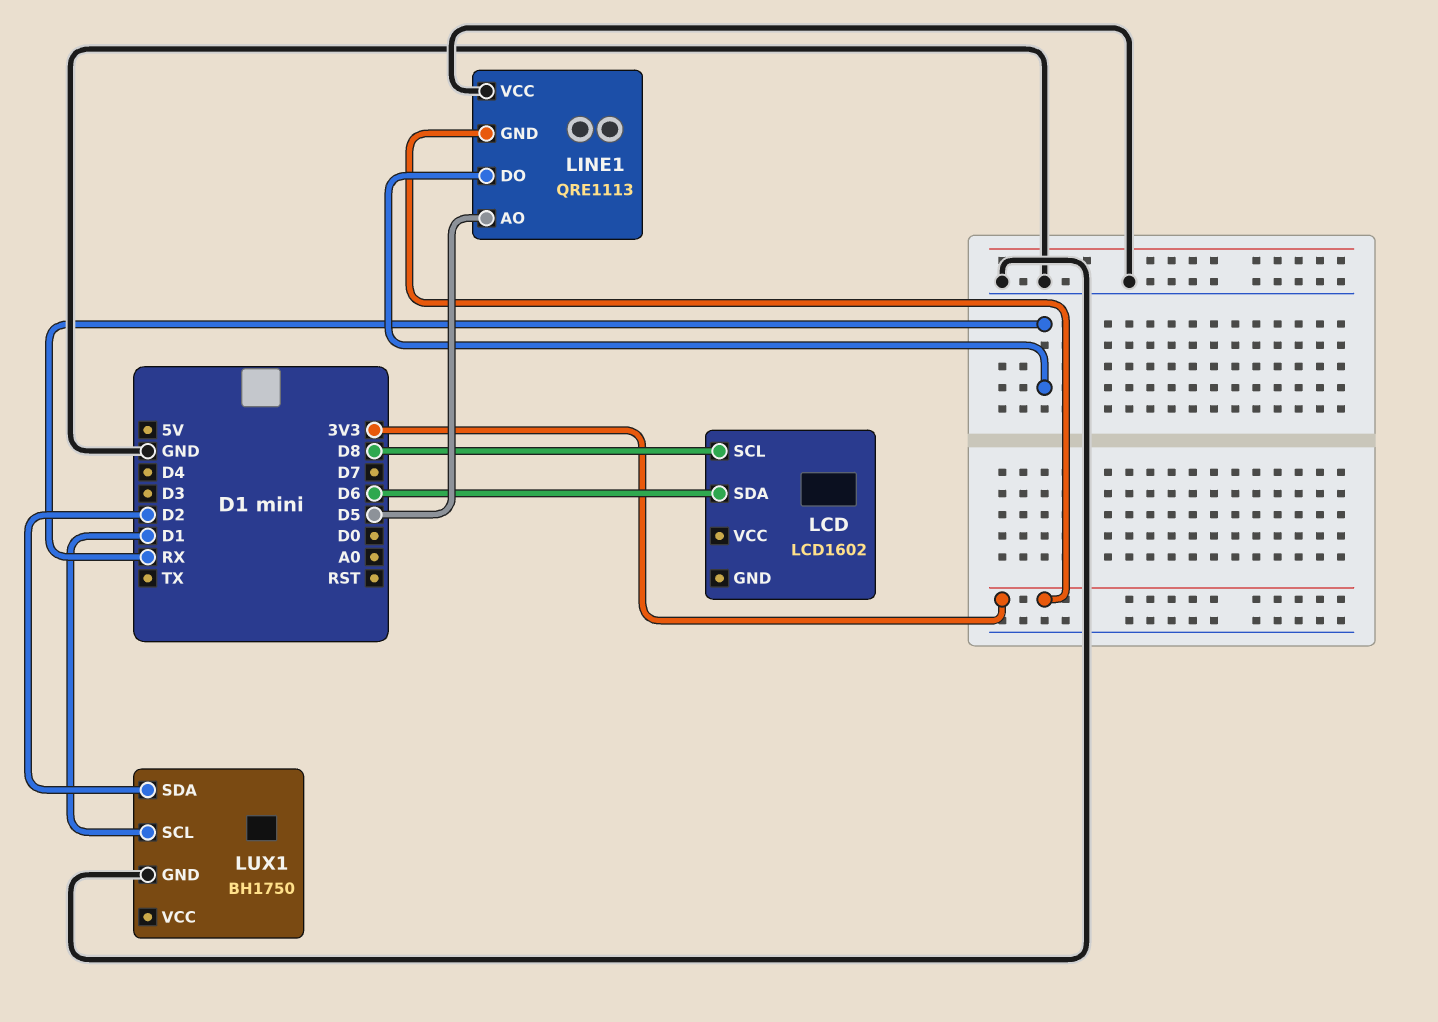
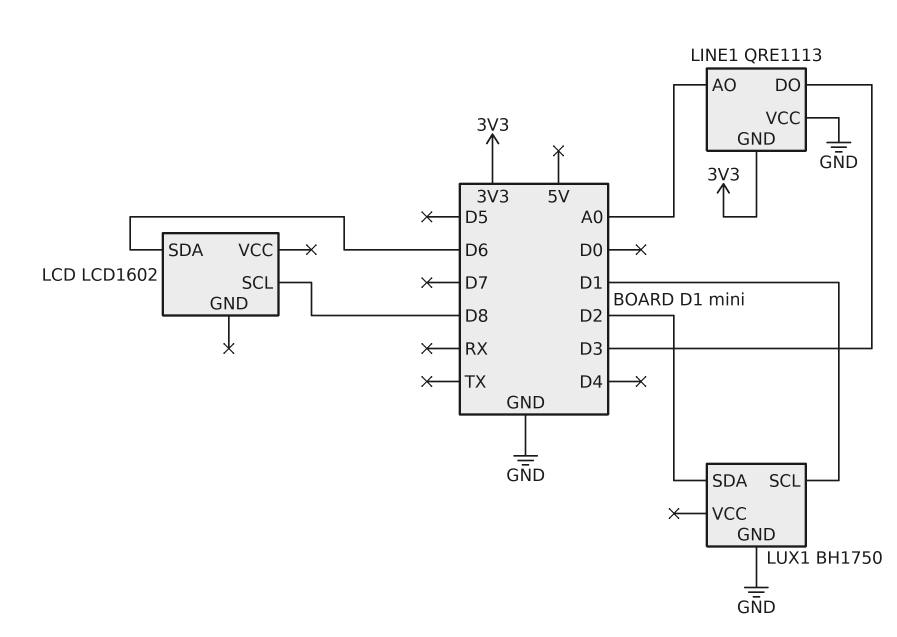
LINE1 pin AO: D5 -> A0
LINE1 pin DO: RX -> D3

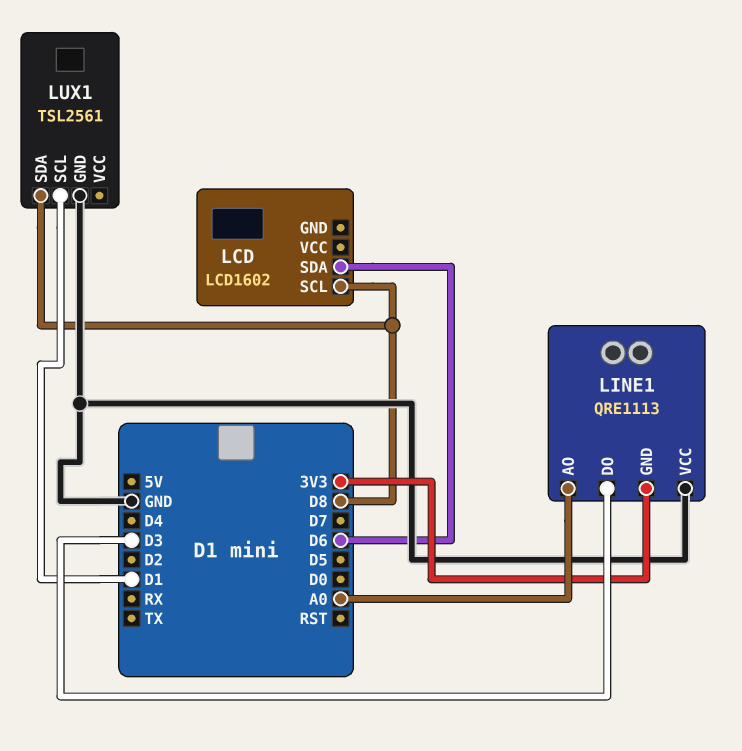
LUX1: BH1750 -> TSL2561
LUX1 pin SDA: D2 -> D8

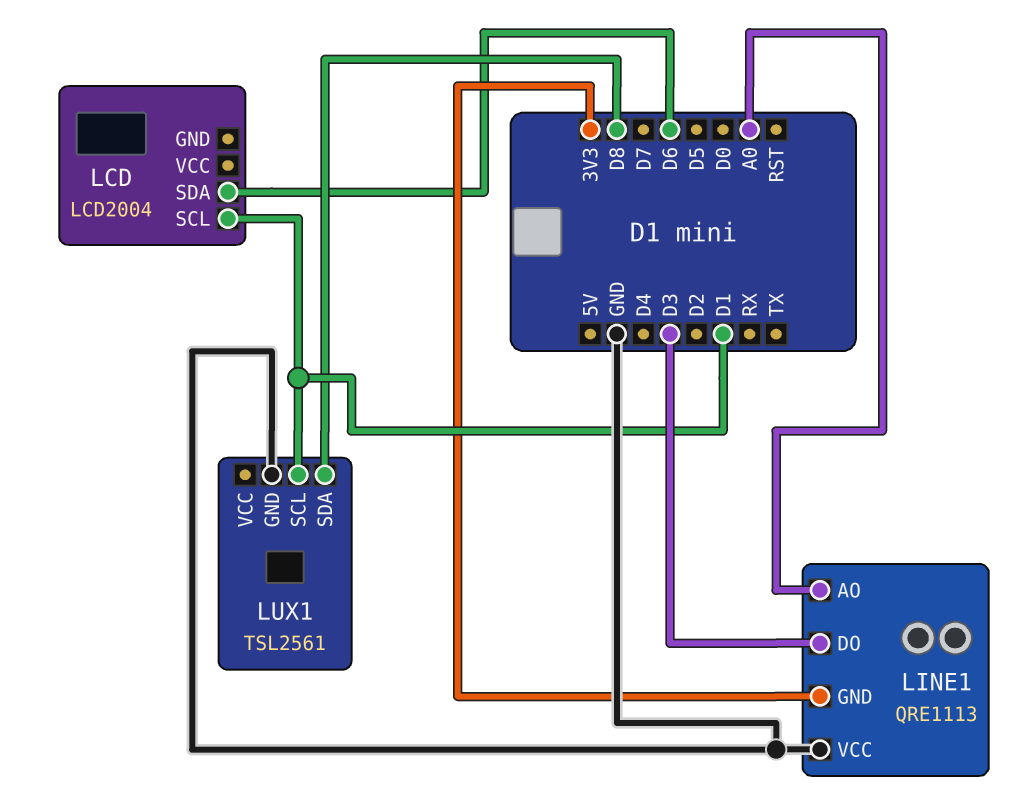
LCD: LCD1602 -> LCD2004
LCD pin SCL: D8 -> D1

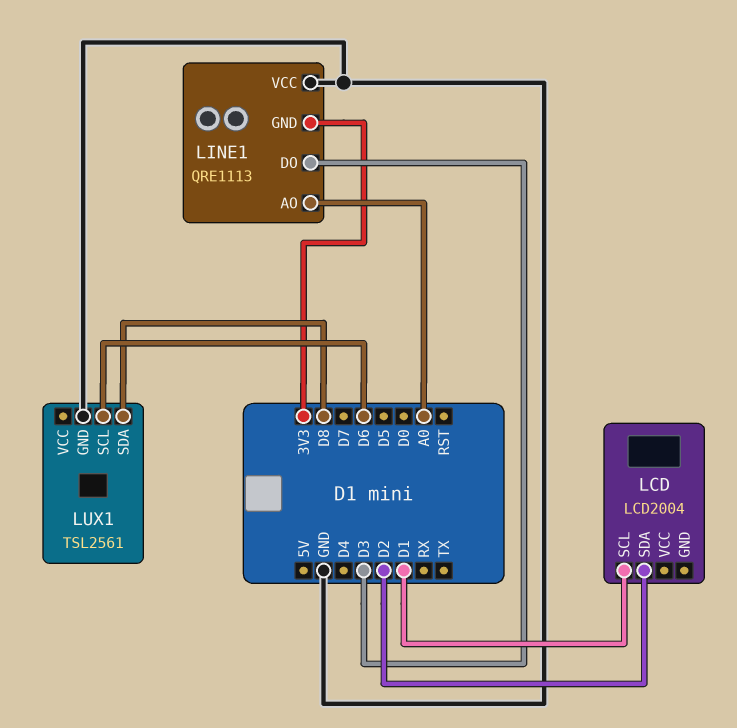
LCD pin SDA: D6 -> D2
LUX1 pin SCL: D1 -> D6

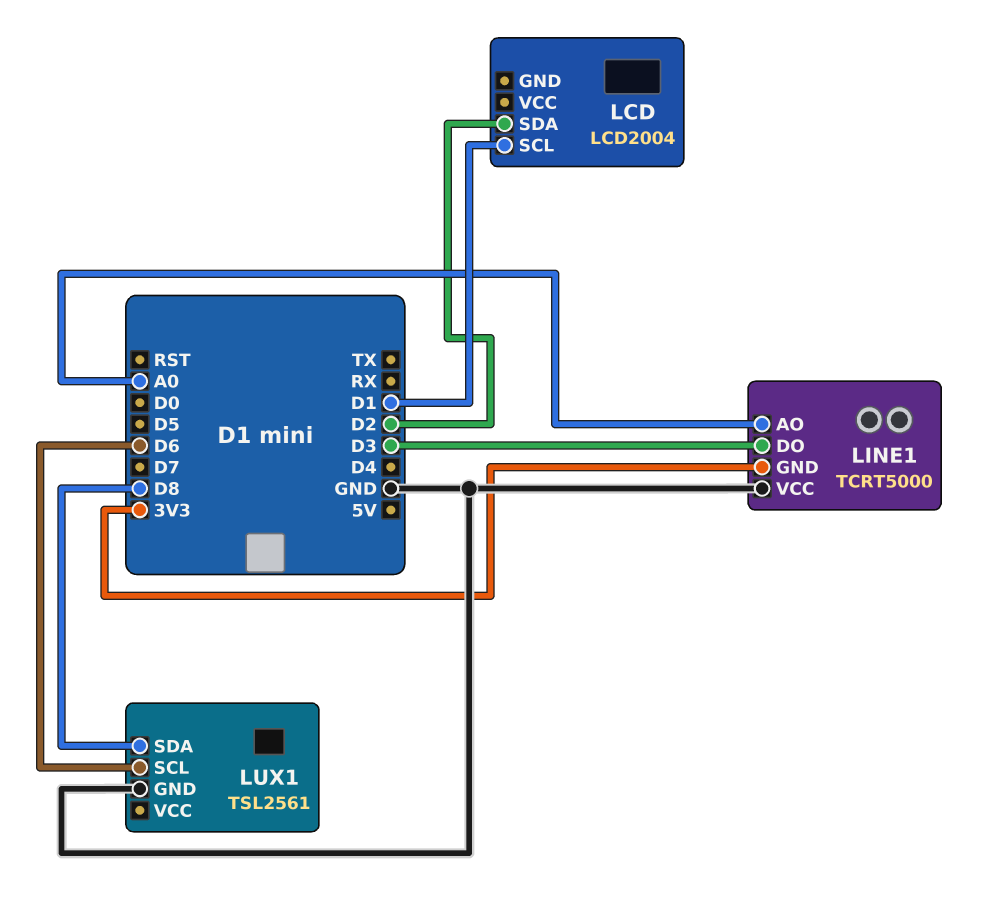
LINE1: QRE1113 -> TCRT5000

